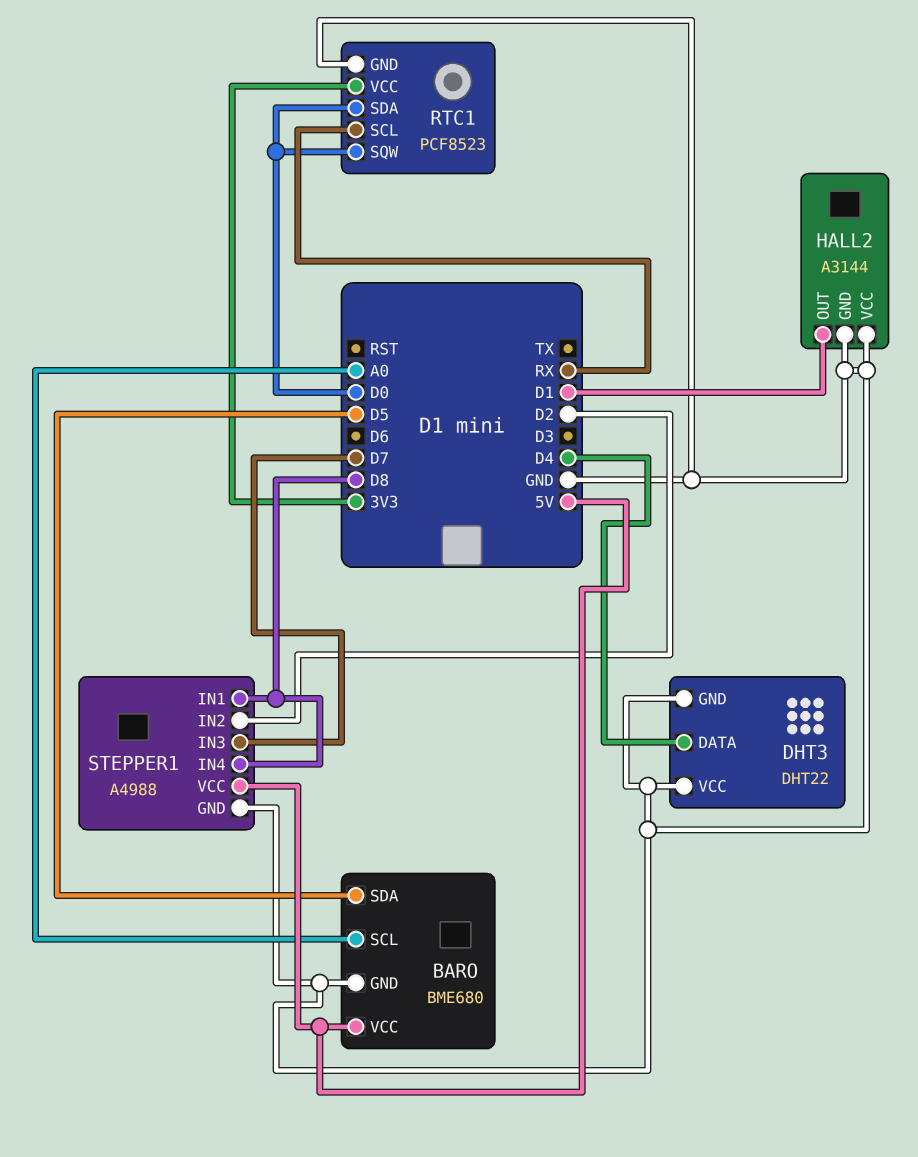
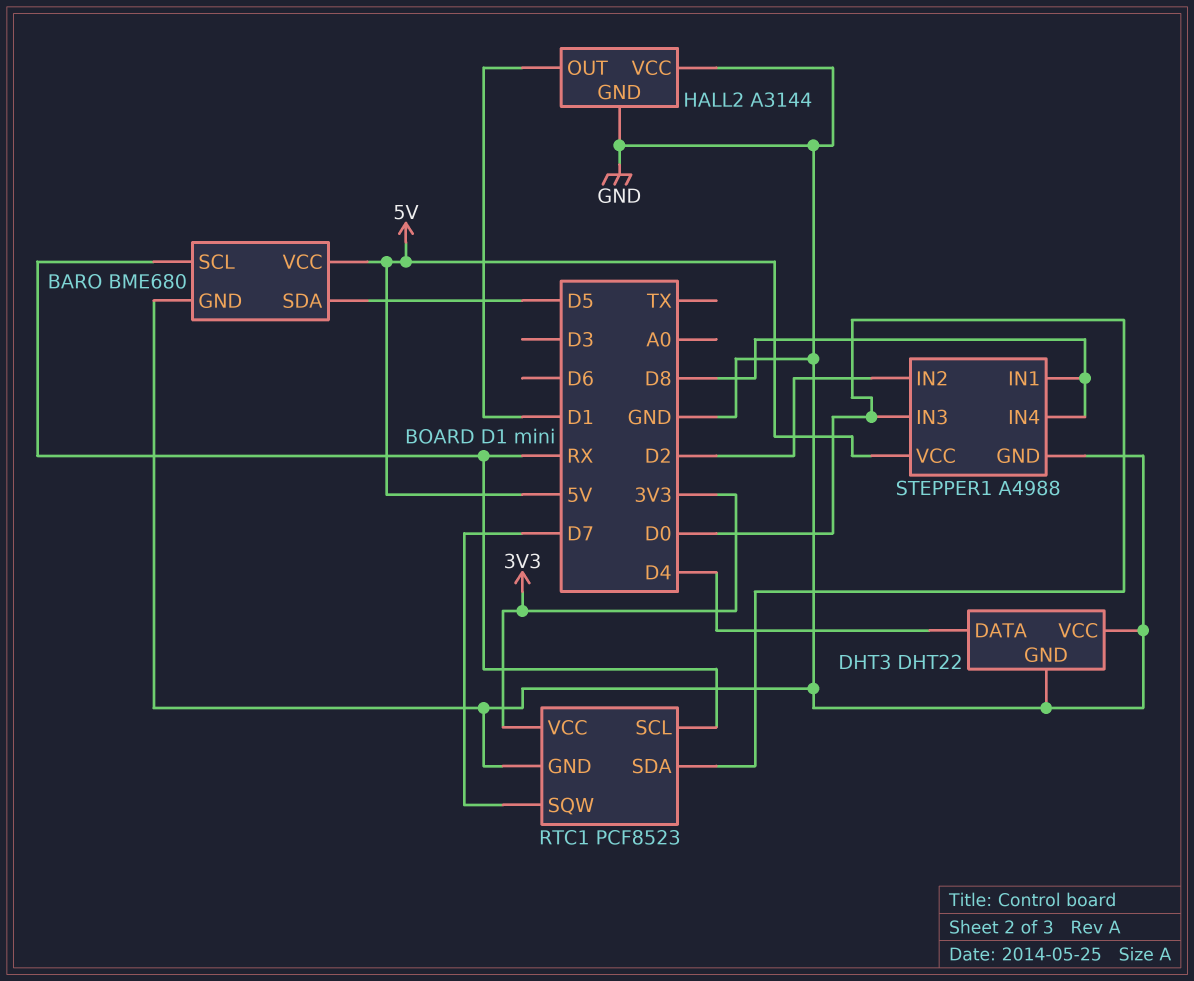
BARO pin SCL: A0 -> RX
RTC1 pin SQW: D0 -> D7
STEPPER1 pin IN3: D7 -> D0

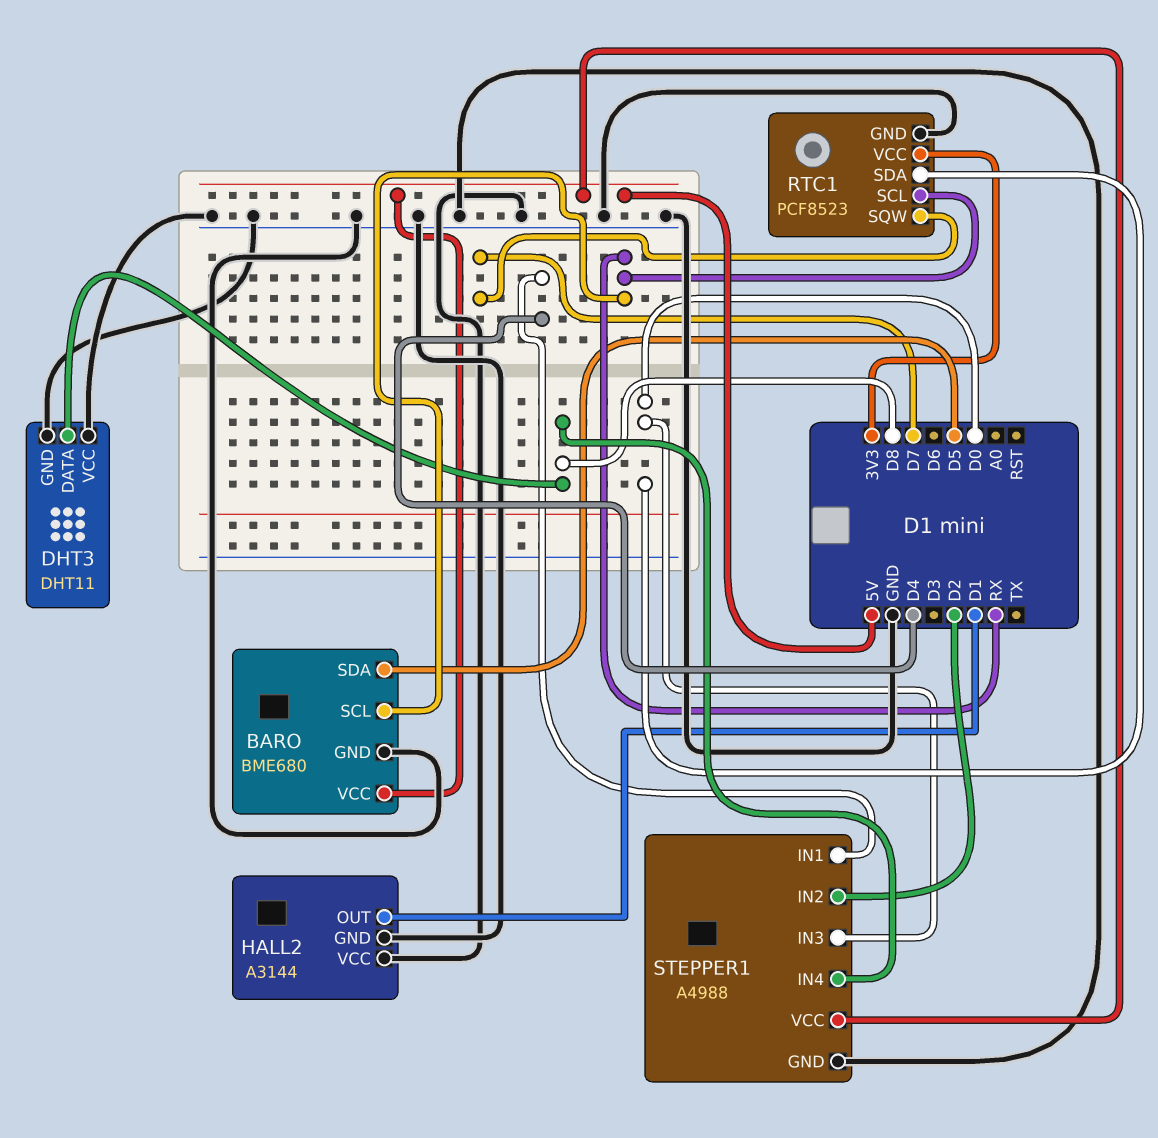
DHT3: DHT22 -> DHT11
DHT3 pin DATA: D4 -> D8
STEPPER1 pin IN1: D8 -> D4

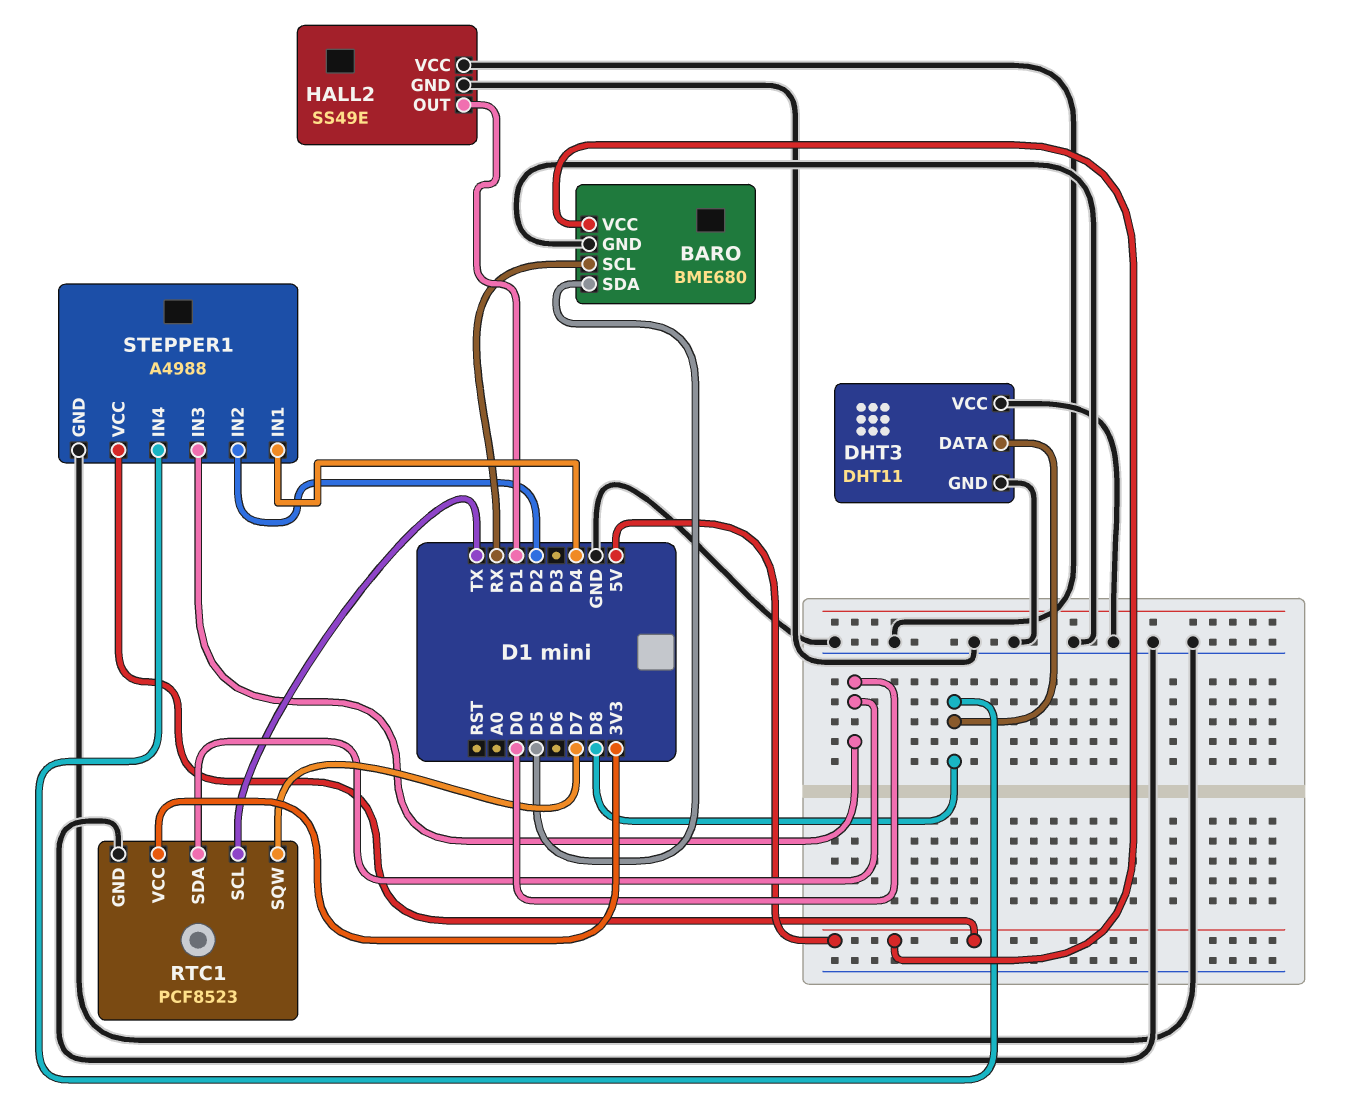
HALL2: A3144 -> SS49E
RTC1 pin SCL: RX -> TX

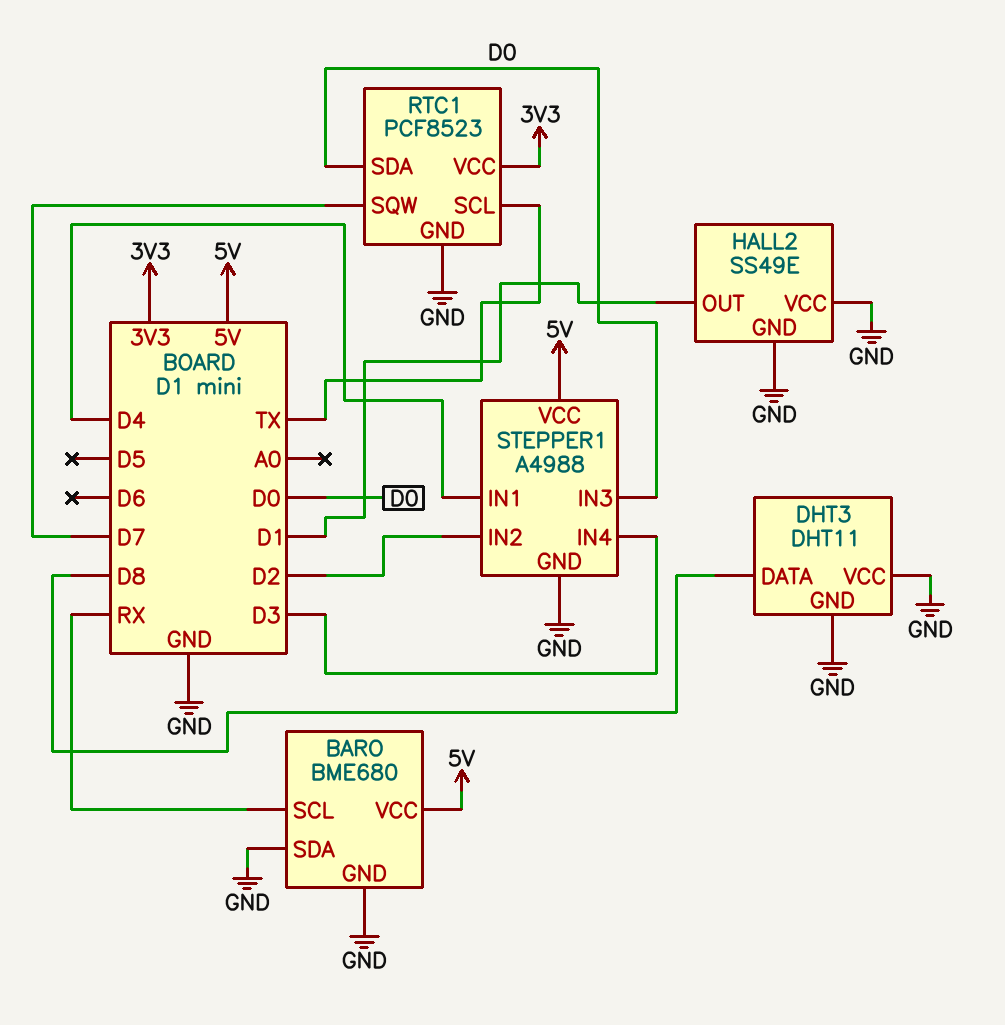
BARO pin SDA: D5 -> GND
STEPPER1 pin IN4: D8 -> D3

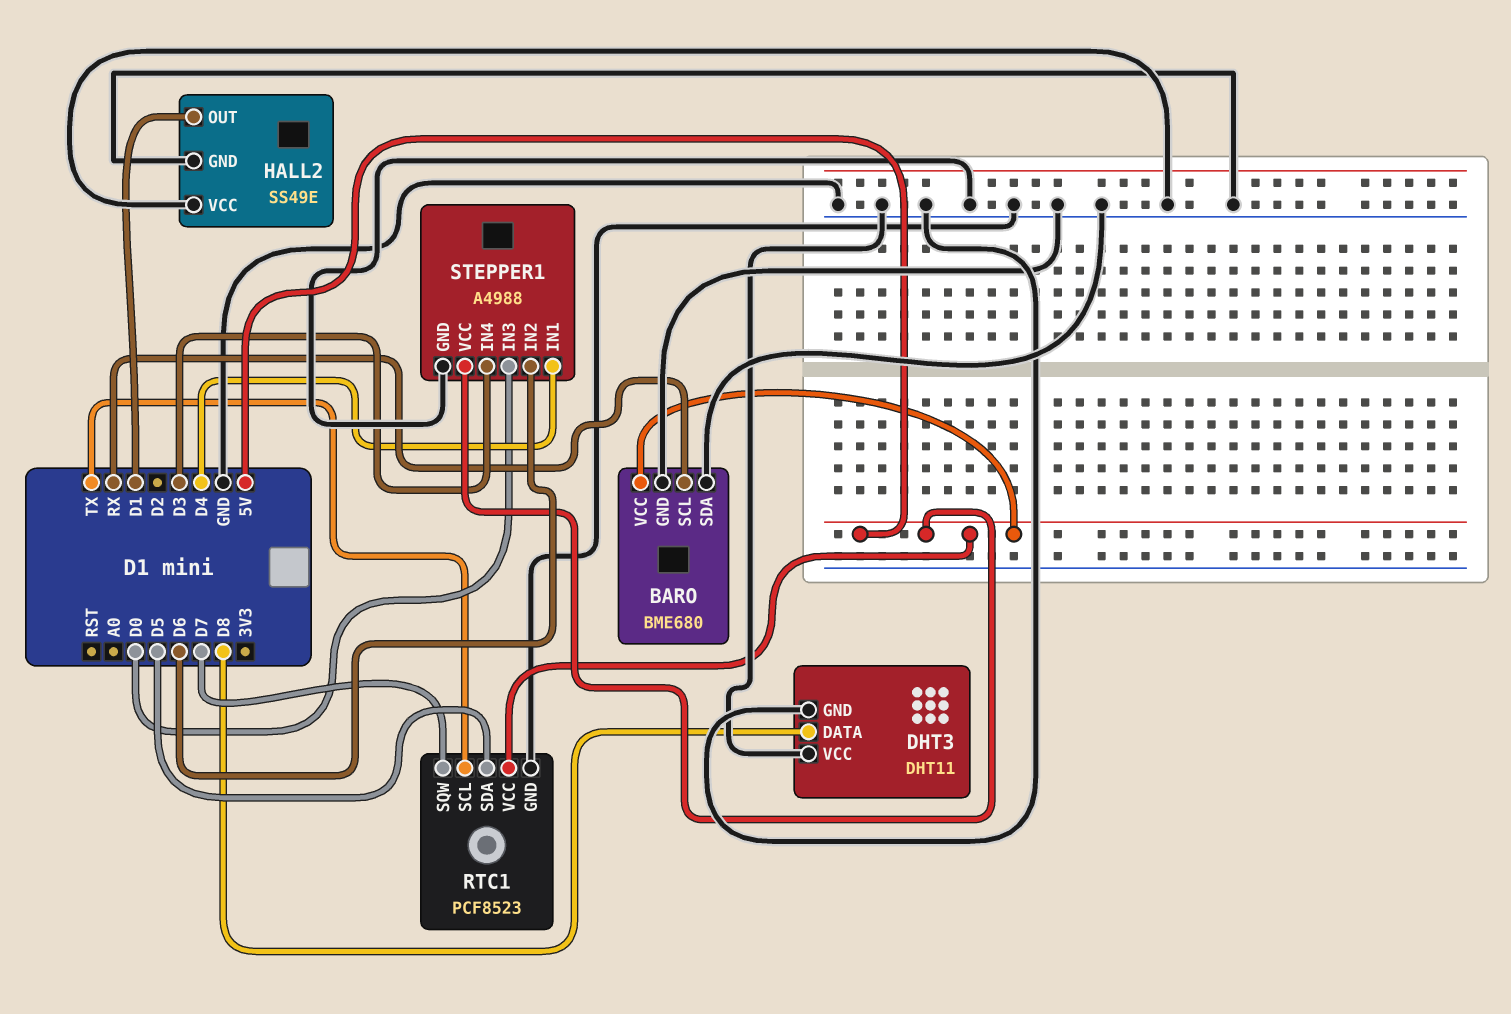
RTC1 pin SDA: D0 -> D5
RTC1 pin VCC: 3V3 -> 5V
STEPPER1 pin IN2: D2 -> D6

